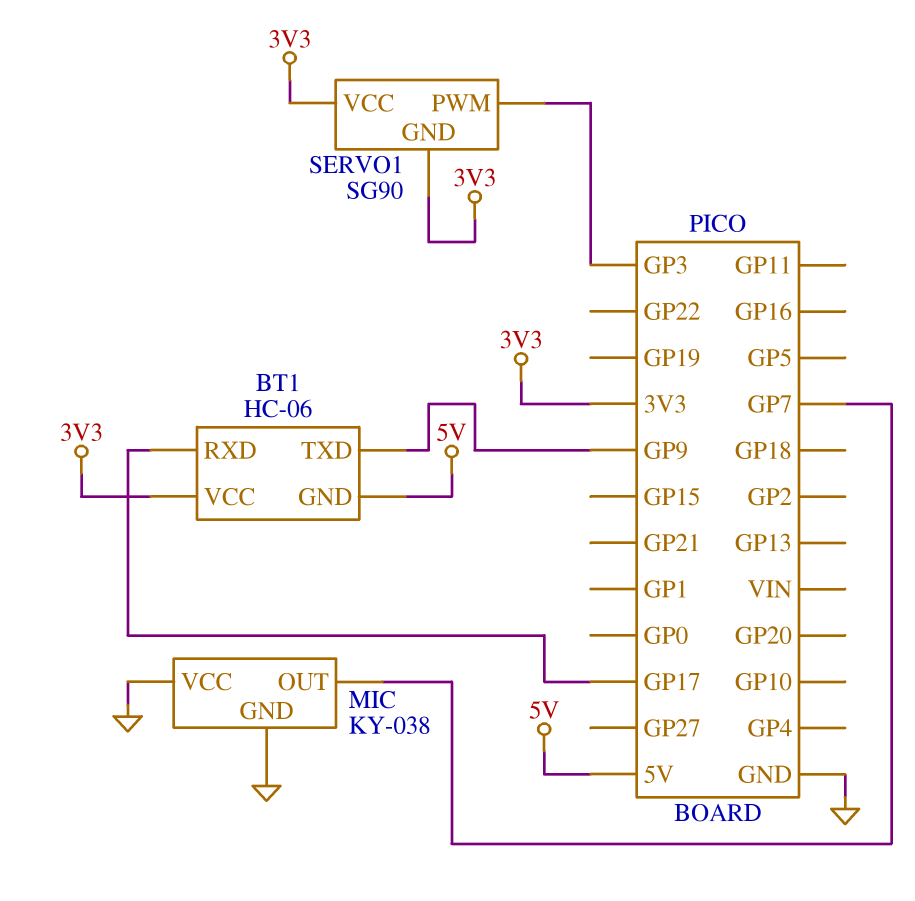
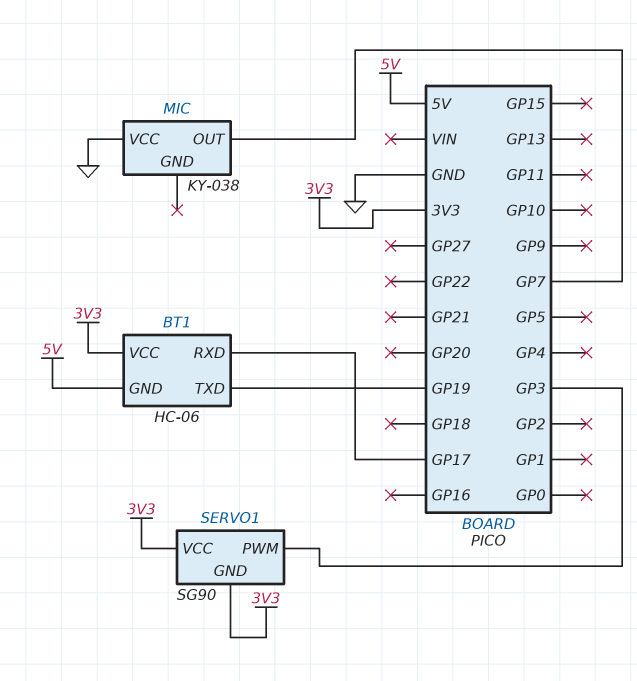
BT1 pin TXD: GP9 -> GP19
MIC pin GND: GND -> none

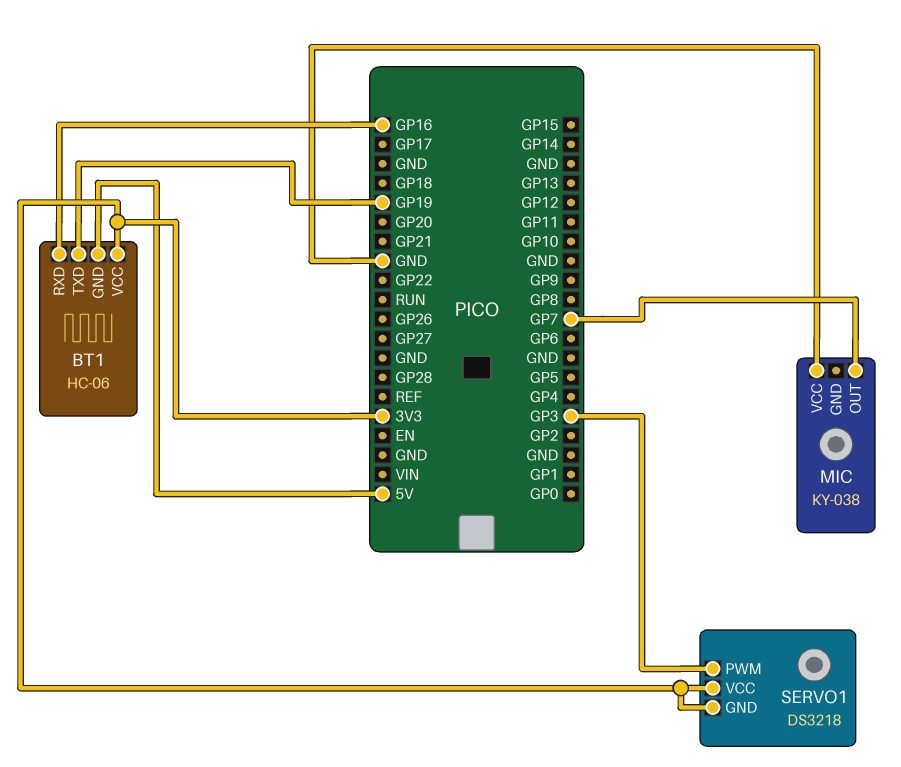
BT1 pin RXD: GP17 -> GP16
SERVO1: SG90 -> DS3218

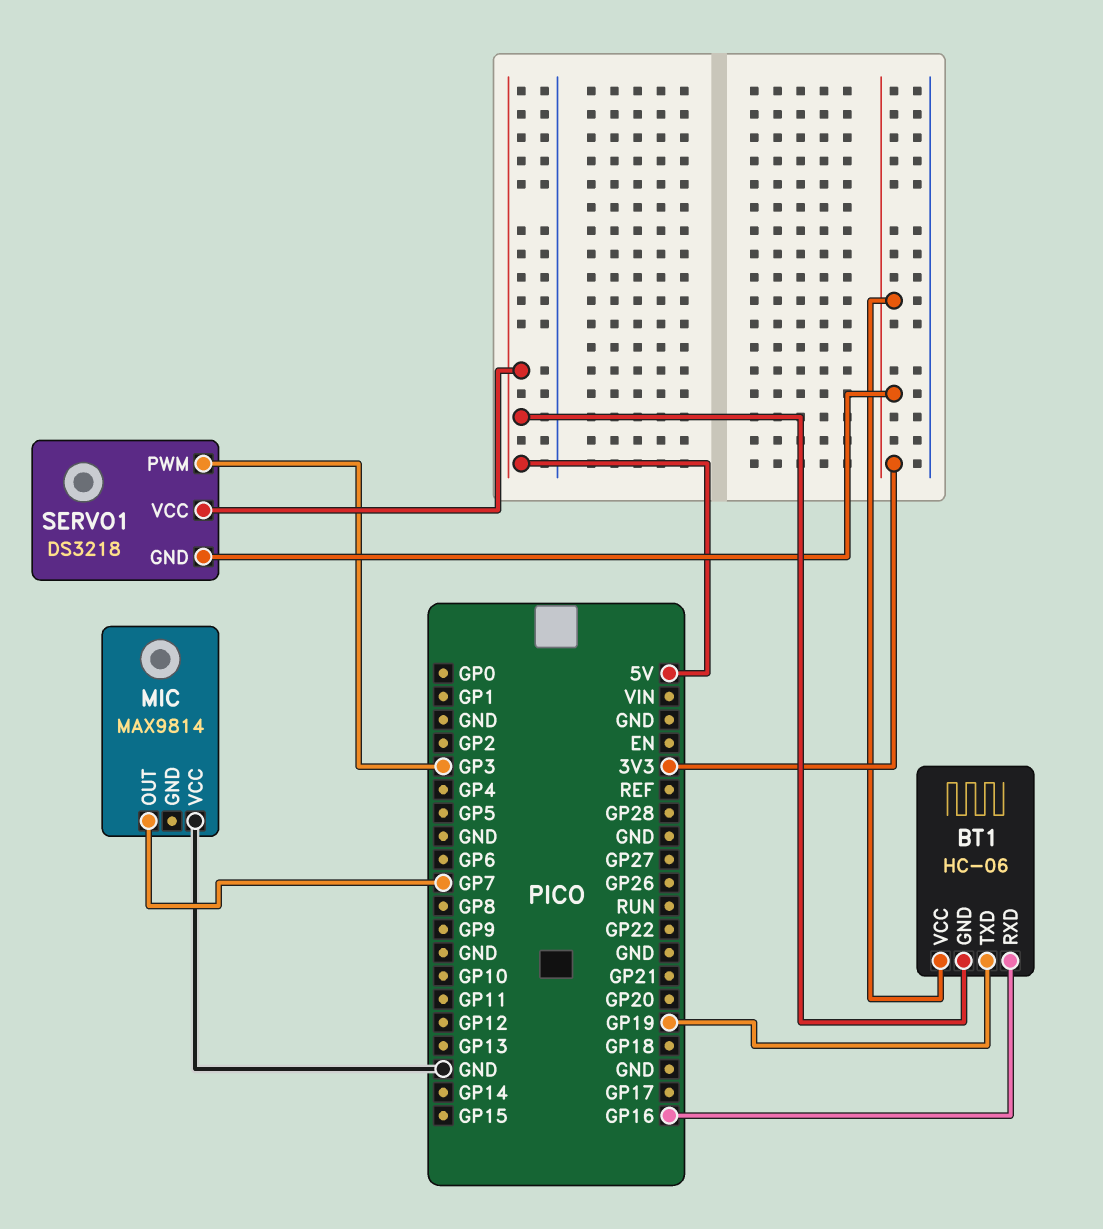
MIC: KY-038 -> MAX9814
SERVO1 pin VCC: 3V3 -> 5V

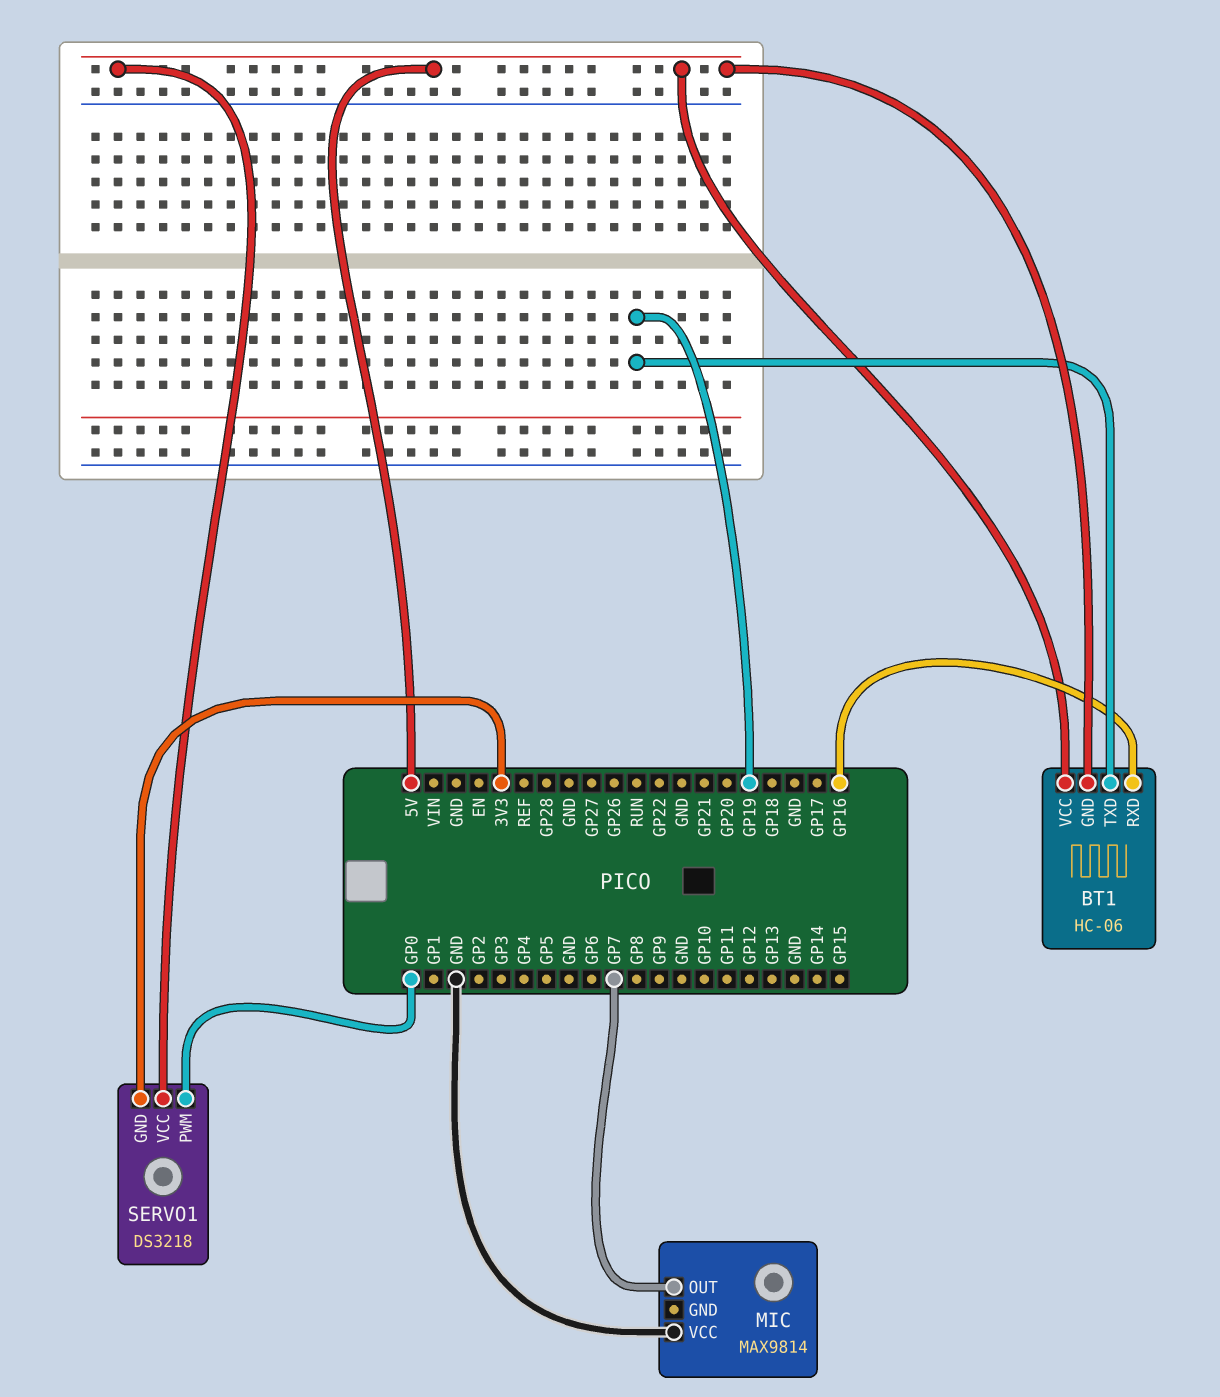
BT1 pin VCC: 3V3 -> 5V
SERVO1 pin PWM: GP3 -> GP0

